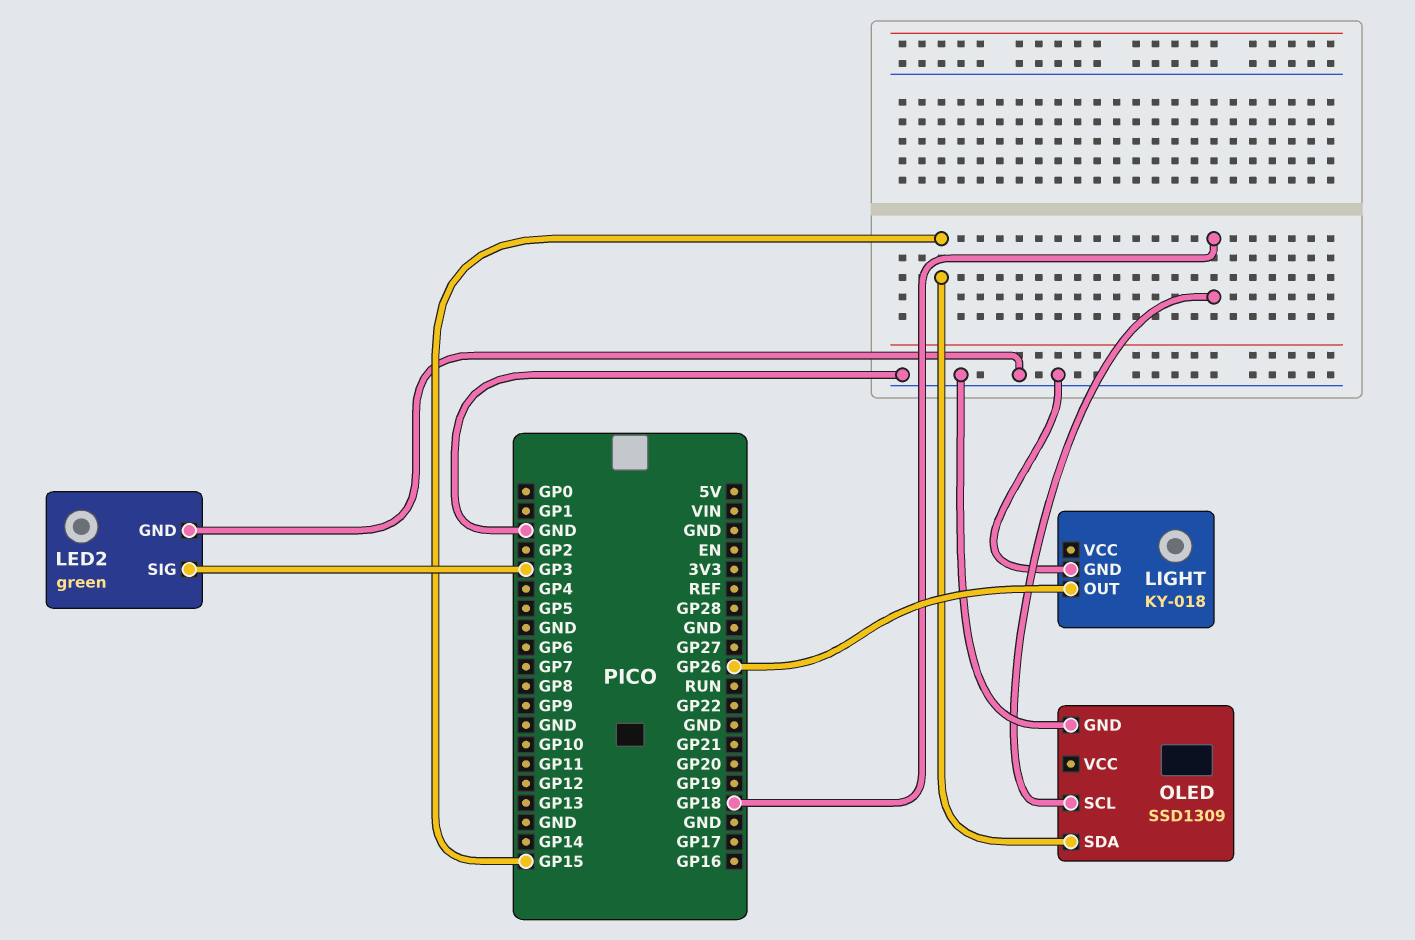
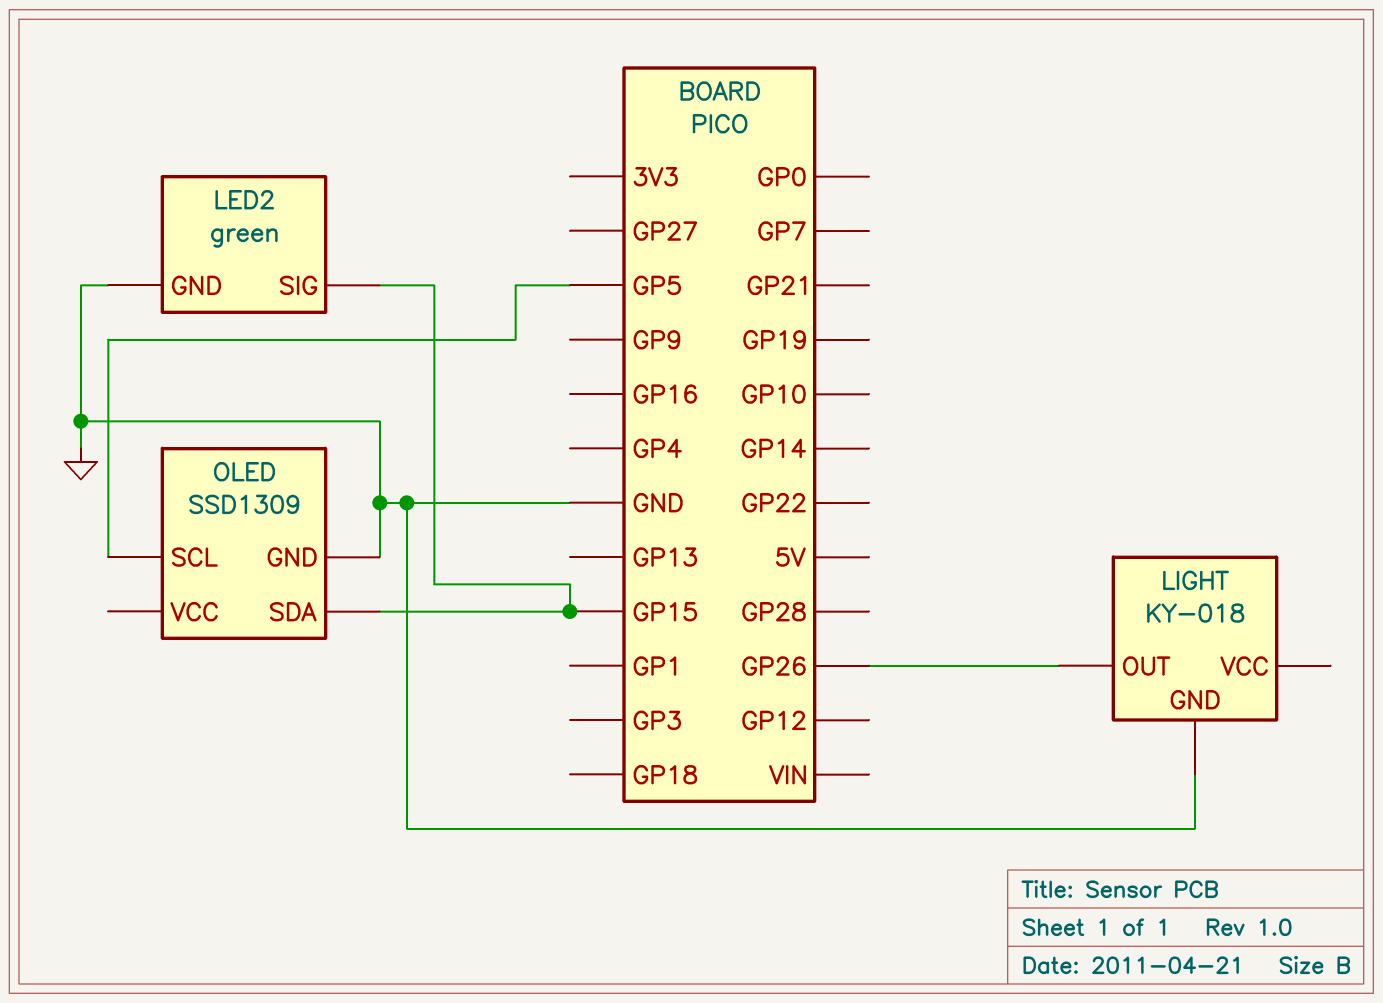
LED2 pin SIG: GP3 -> GP15
OLED pin SCL: GP18 -> GP5

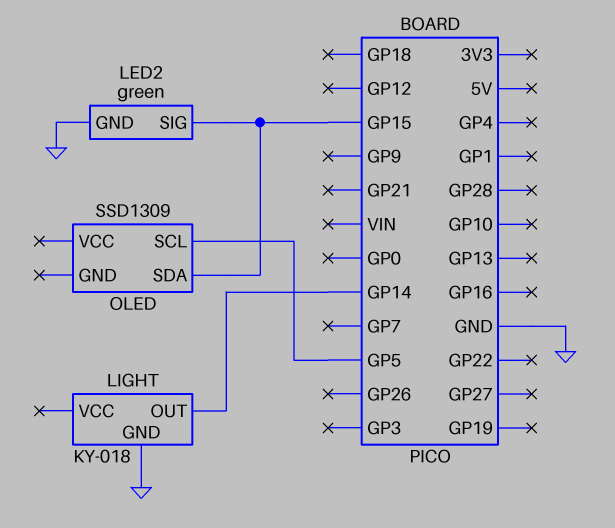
LIGHT pin OUT: GP26 -> GP14
OLED pin GND: GND -> none

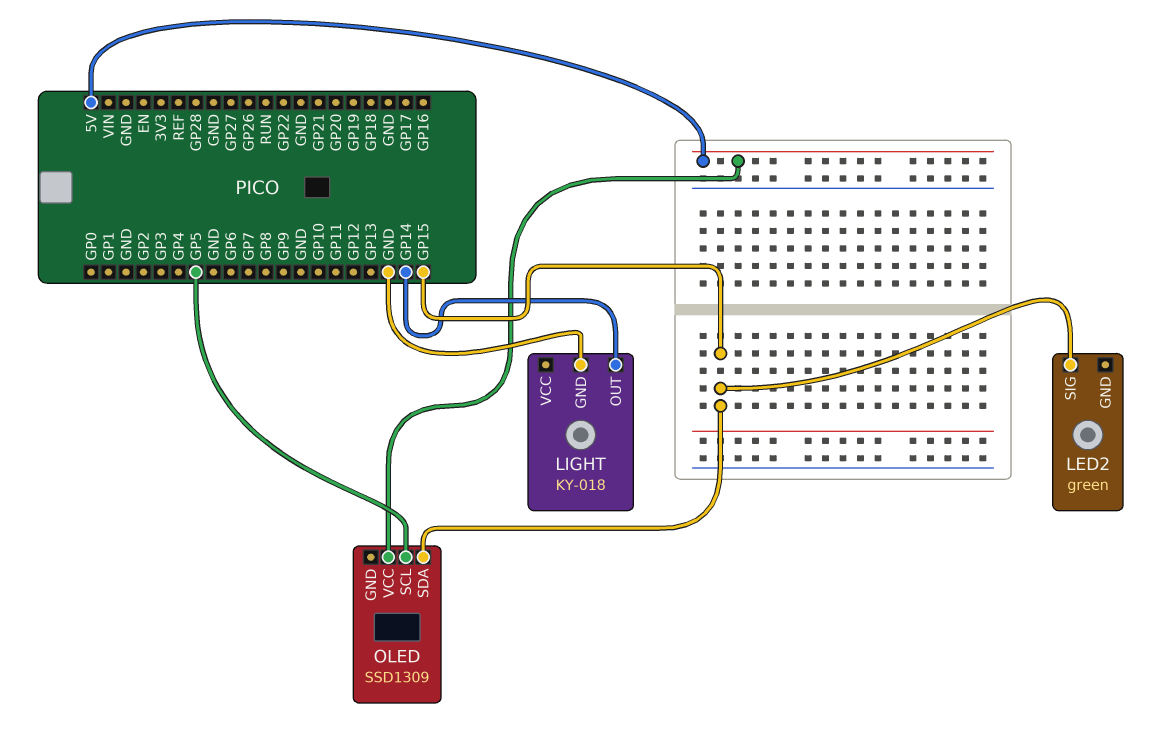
LED2 pin GND: GND -> none
OLED pin VCC: none -> 5V

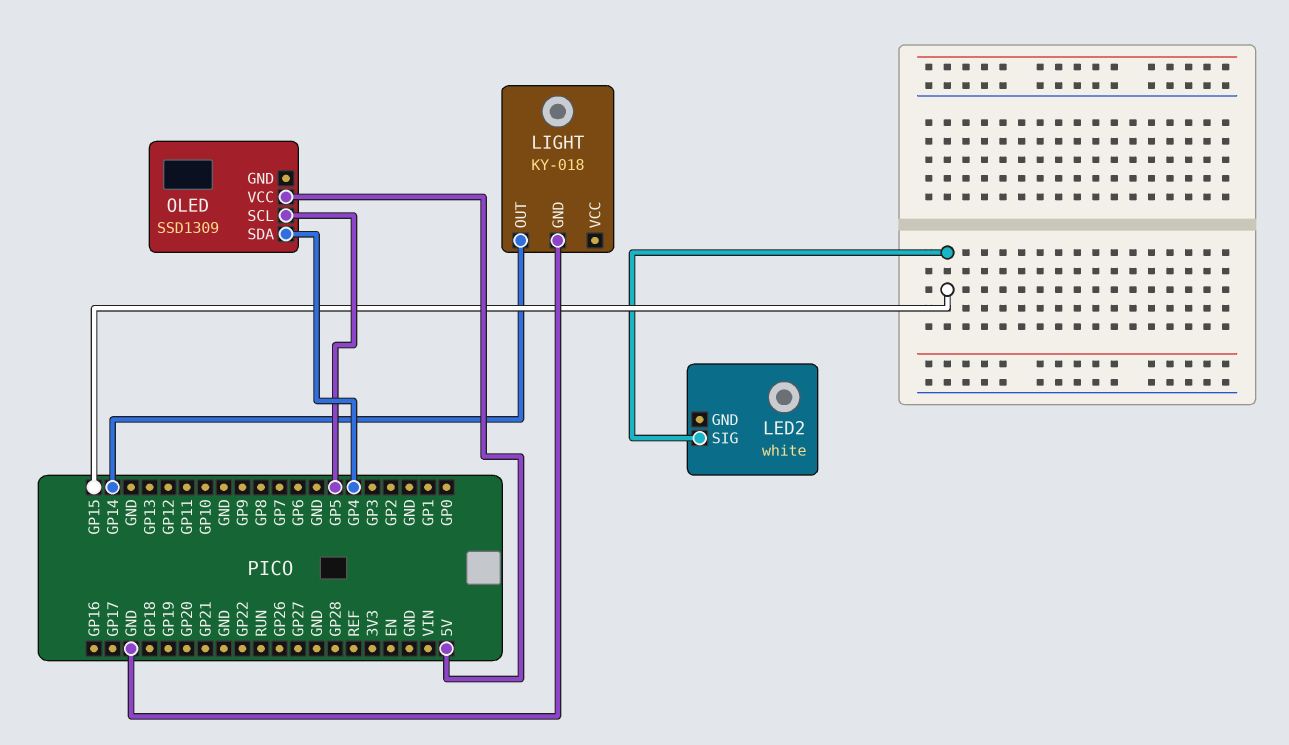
LED2: green -> white
OLED pin SDA: GP15 -> GP4

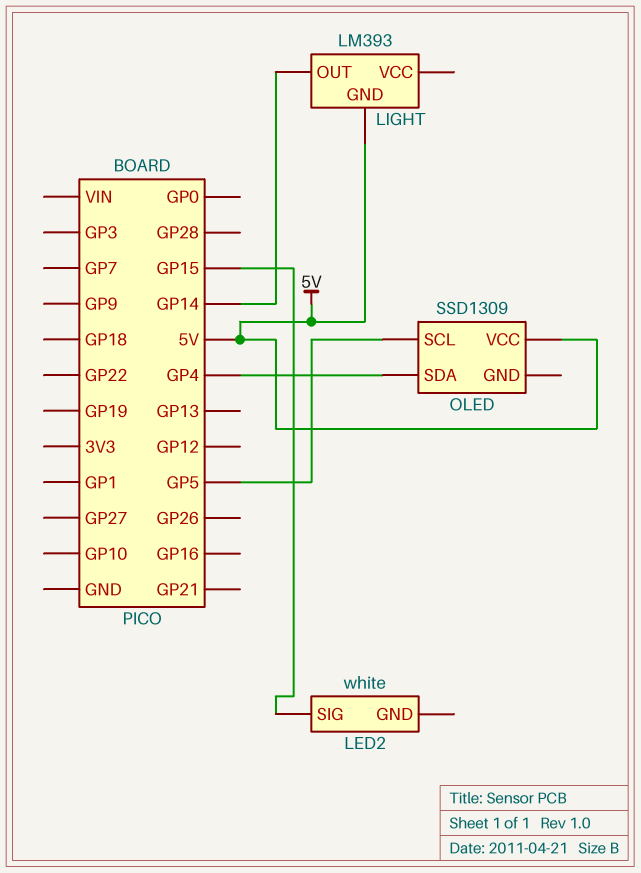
LIGHT: KY-018 -> LM393
LIGHT pin GND: GND -> 5V

